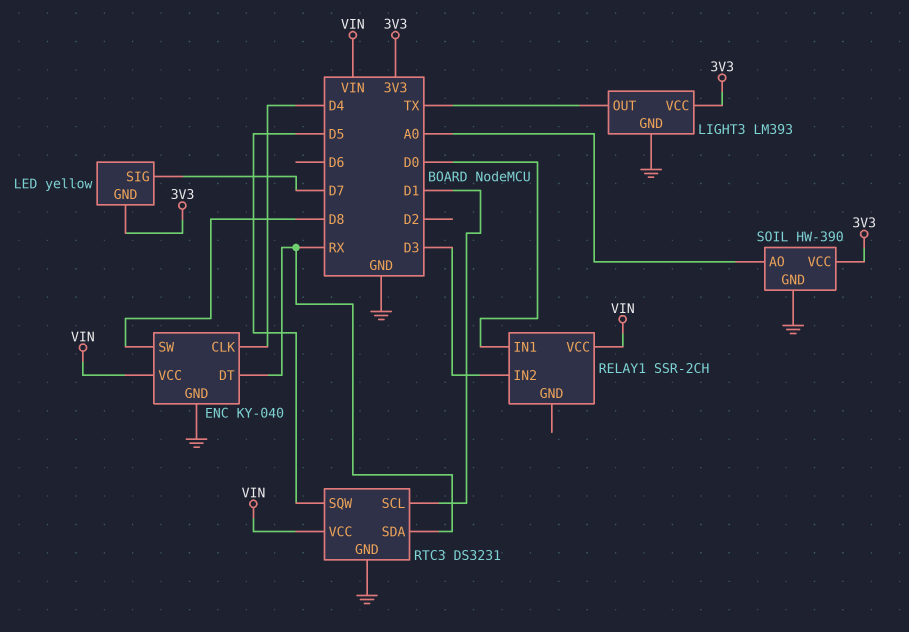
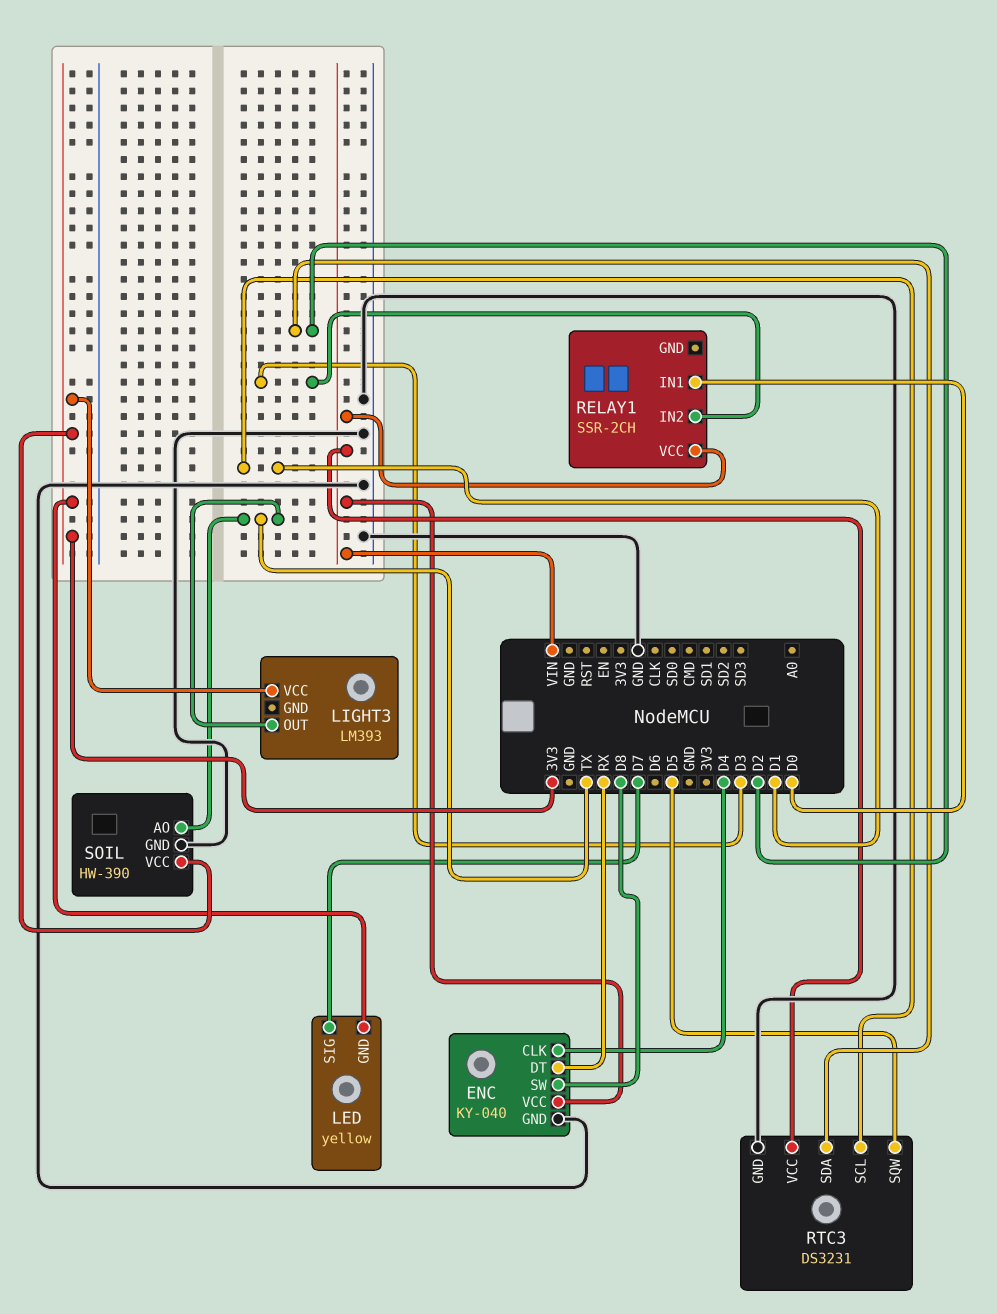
LIGHT3 pin GND: GND -> none
RTC3 pin SDA: RX -> D2
SOIL pin AO: A0 -> TX

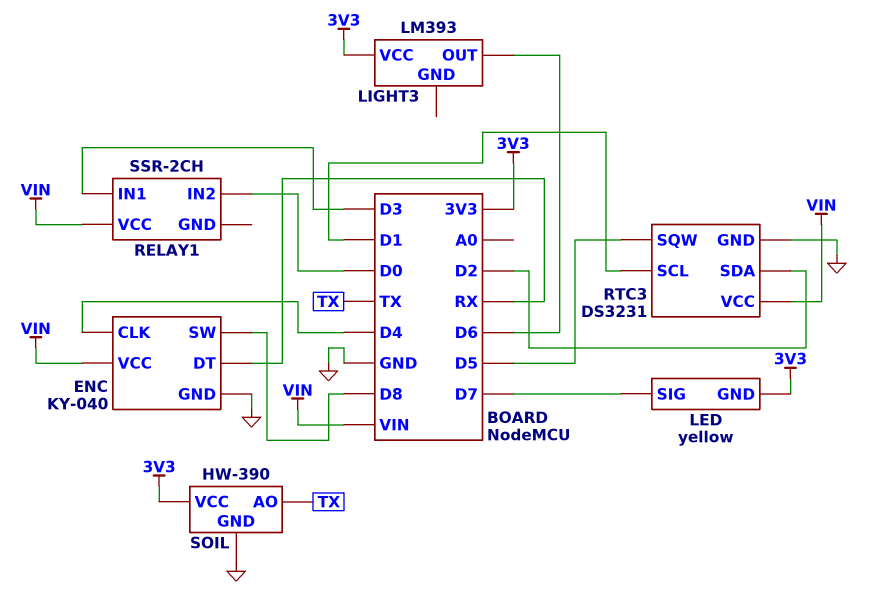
LIGHT3 pin OUT: TX -> D6
RELAY1 pin IN1: D0 -> D3
RELAY1 pin IN2: D3 -> D0

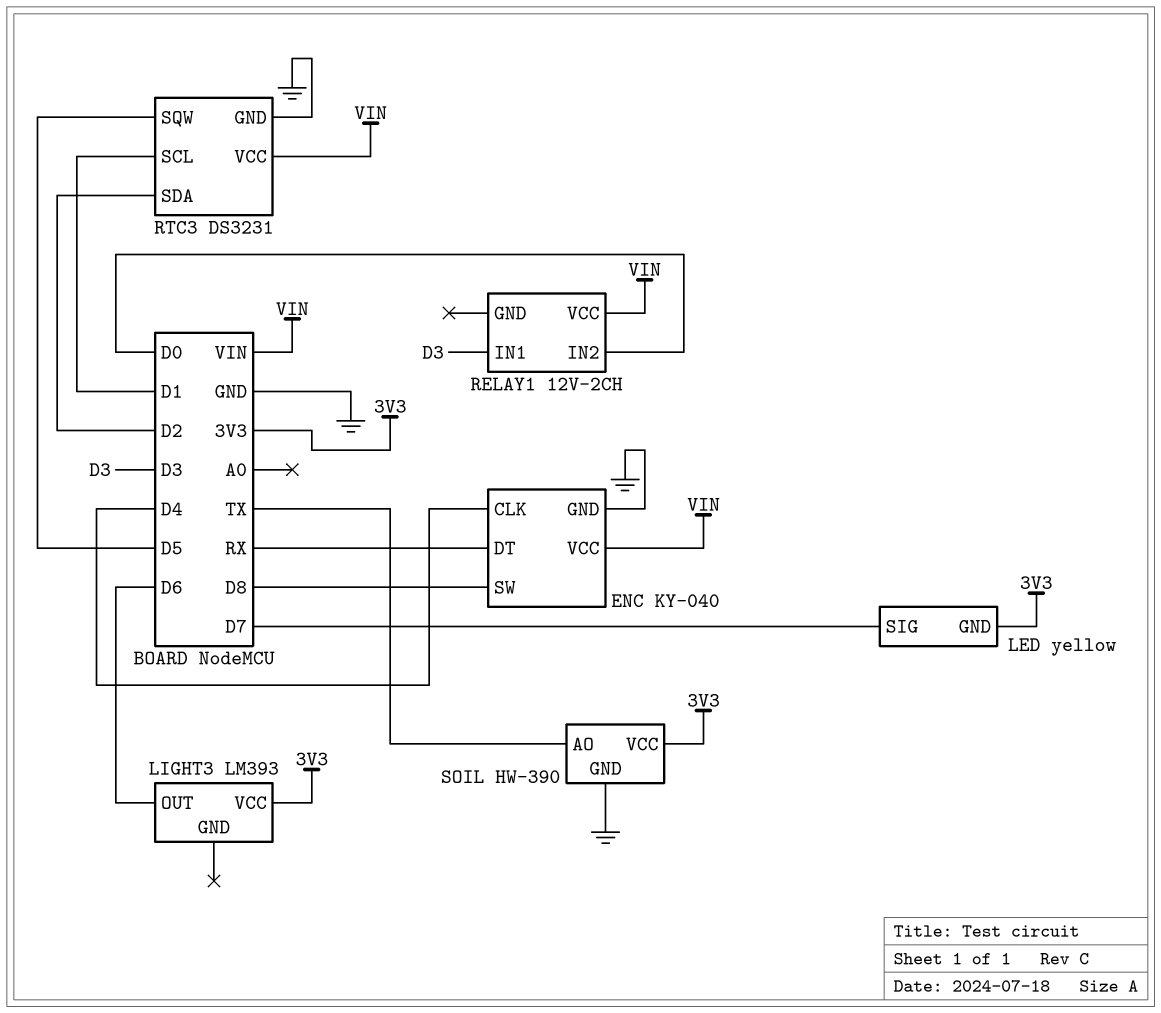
RELAY1: SSR-2CH -> 12V-2CH

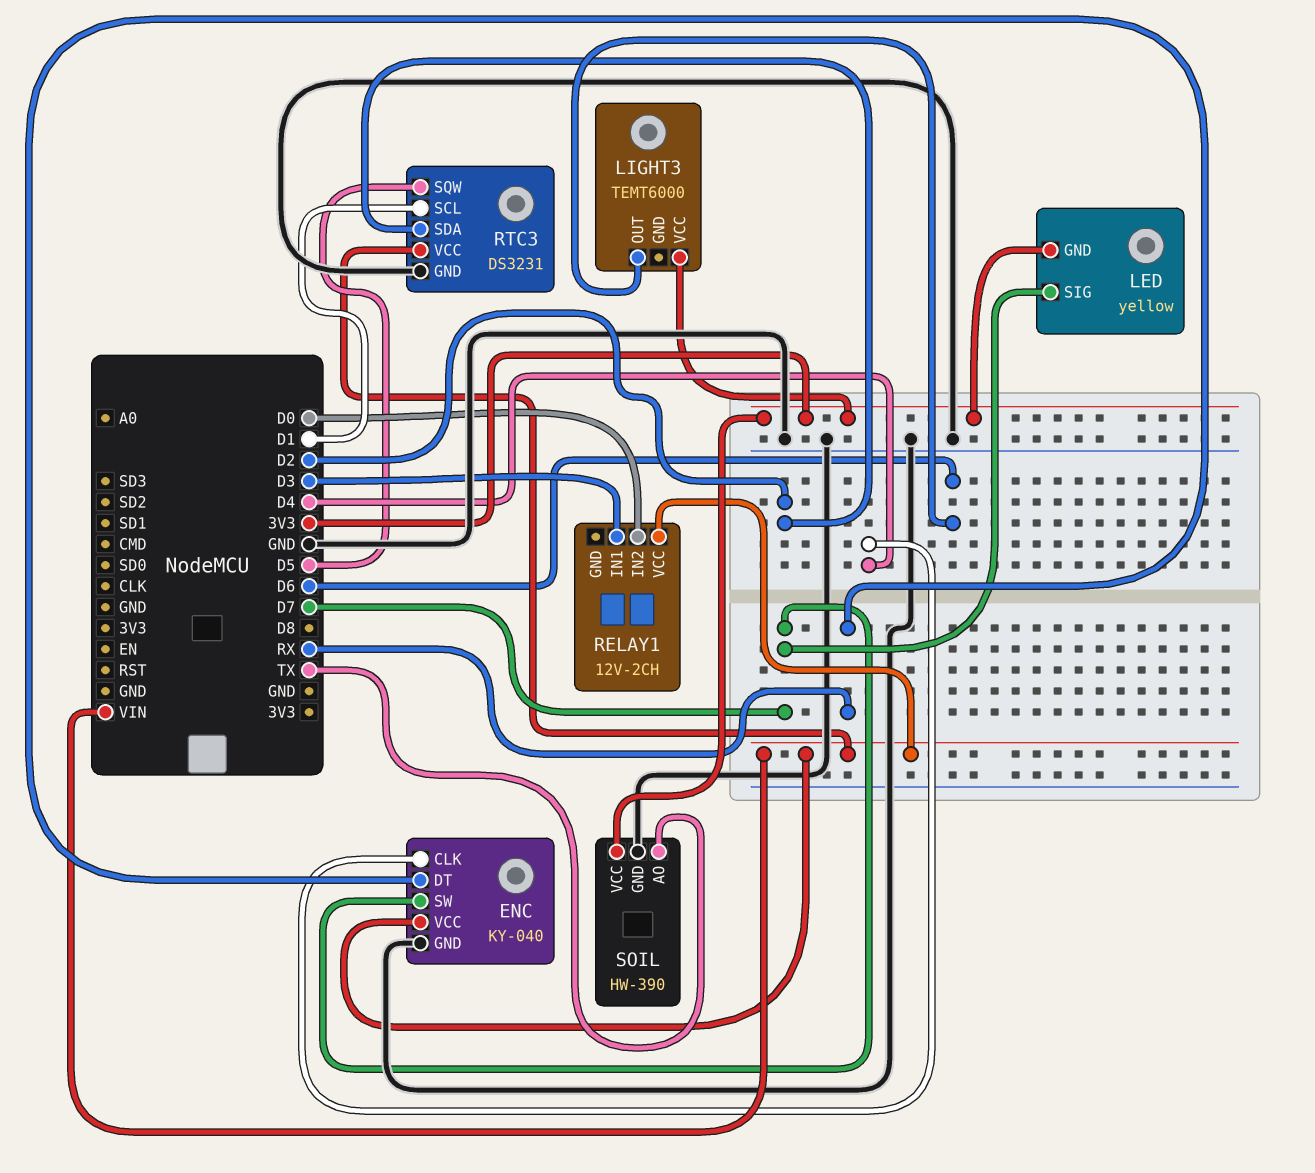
ENC pin SW: D8 -> D7
LIGHT3: LM393 -> TEMT6000

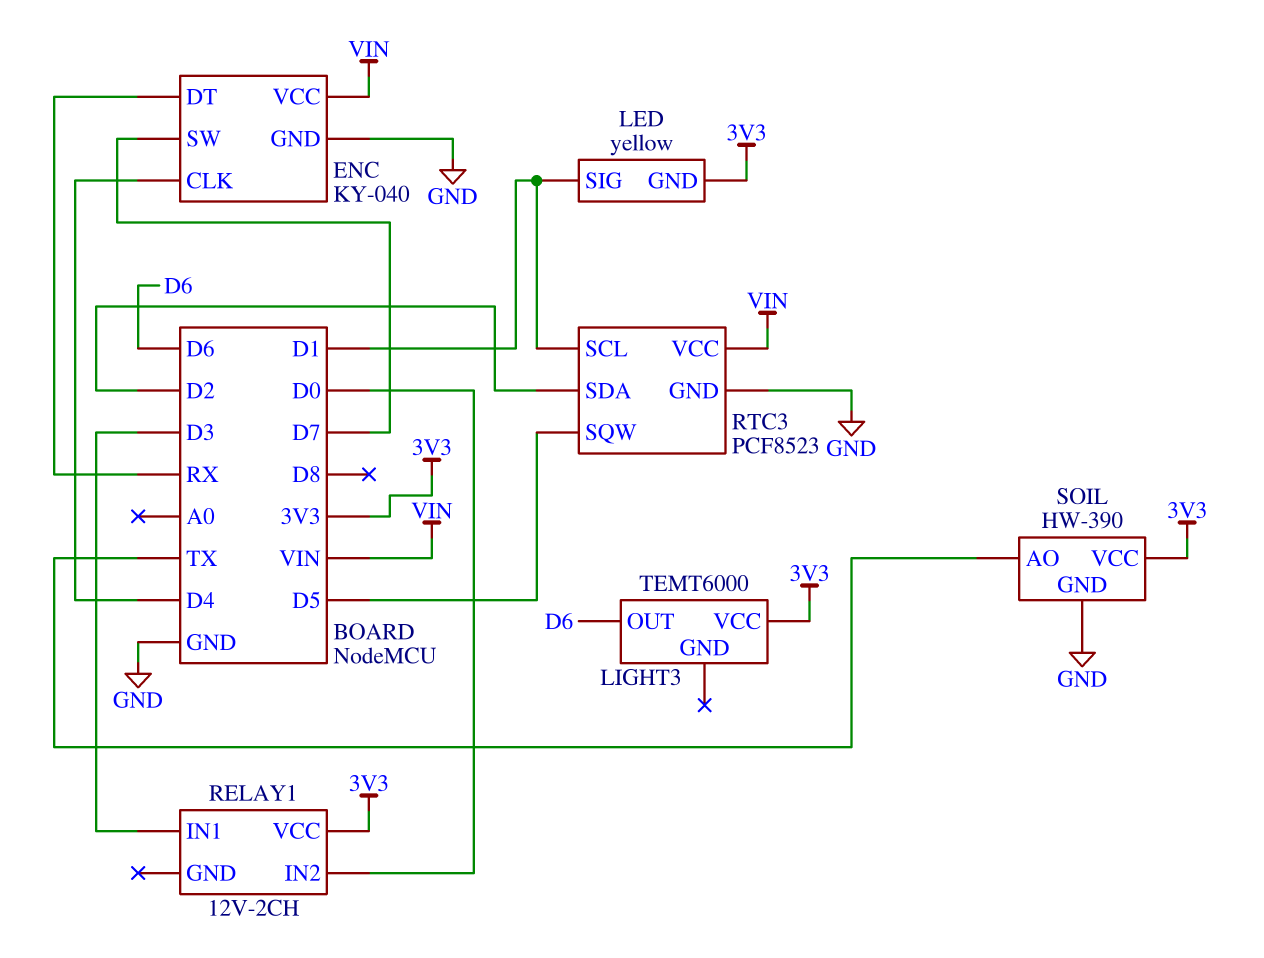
LED pin SIG: D7 -> D1
RELAY1 pin VCC: VIN -> 3V3
RTC3: DS3231 -> PCF8523

